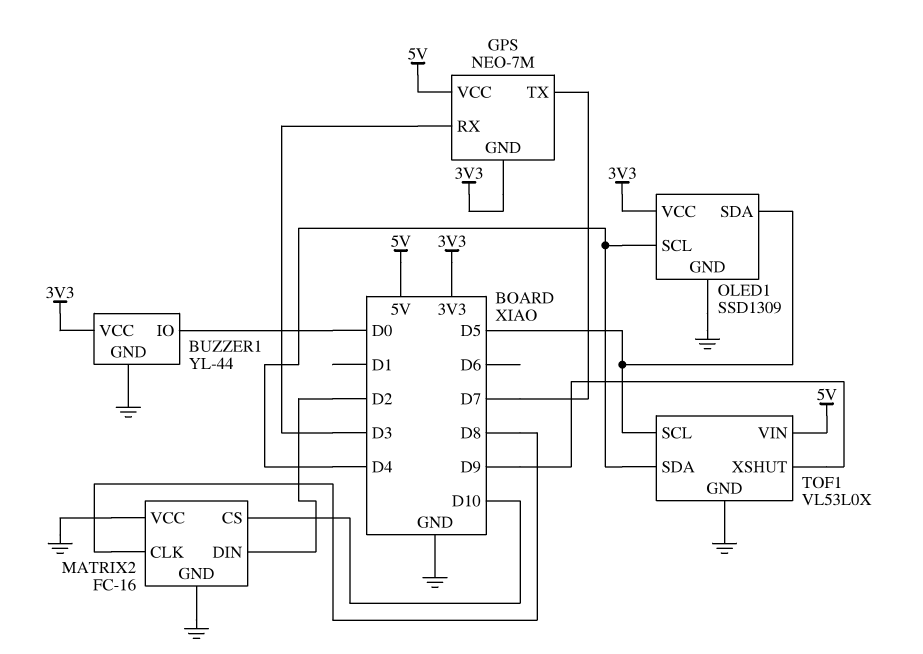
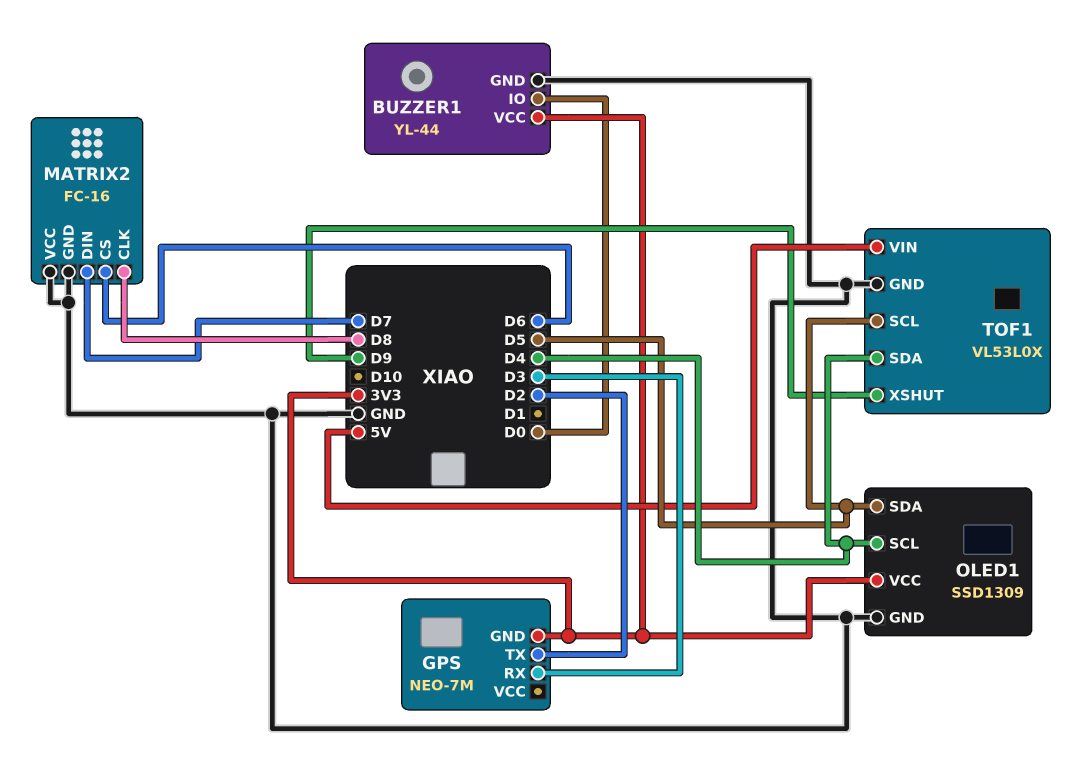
GPS pin TX: D7 -> D2
GPS pin VCC: 5V -> none
MATRIX2 pin CS: D10 -> D6
MATRIX2 pin DIN: D2 -> D7

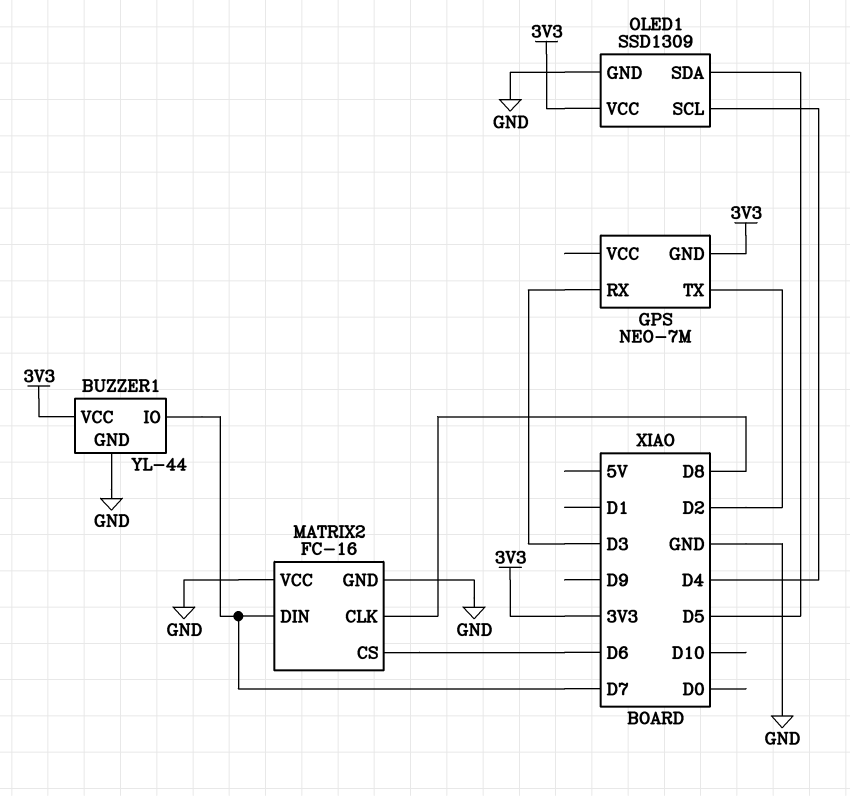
BUZZER1 pin IO: D0 -> D7
TOF1: VL53L0X -> none
TOF1 pin GND: GND -> none
TOF1 pin SCL: D5 -> none
TOF1 pin SDA: D4 -> none
TOF1 pin VIN: 5V -> none
TOF1 pin XSHUT: D9 -> none

